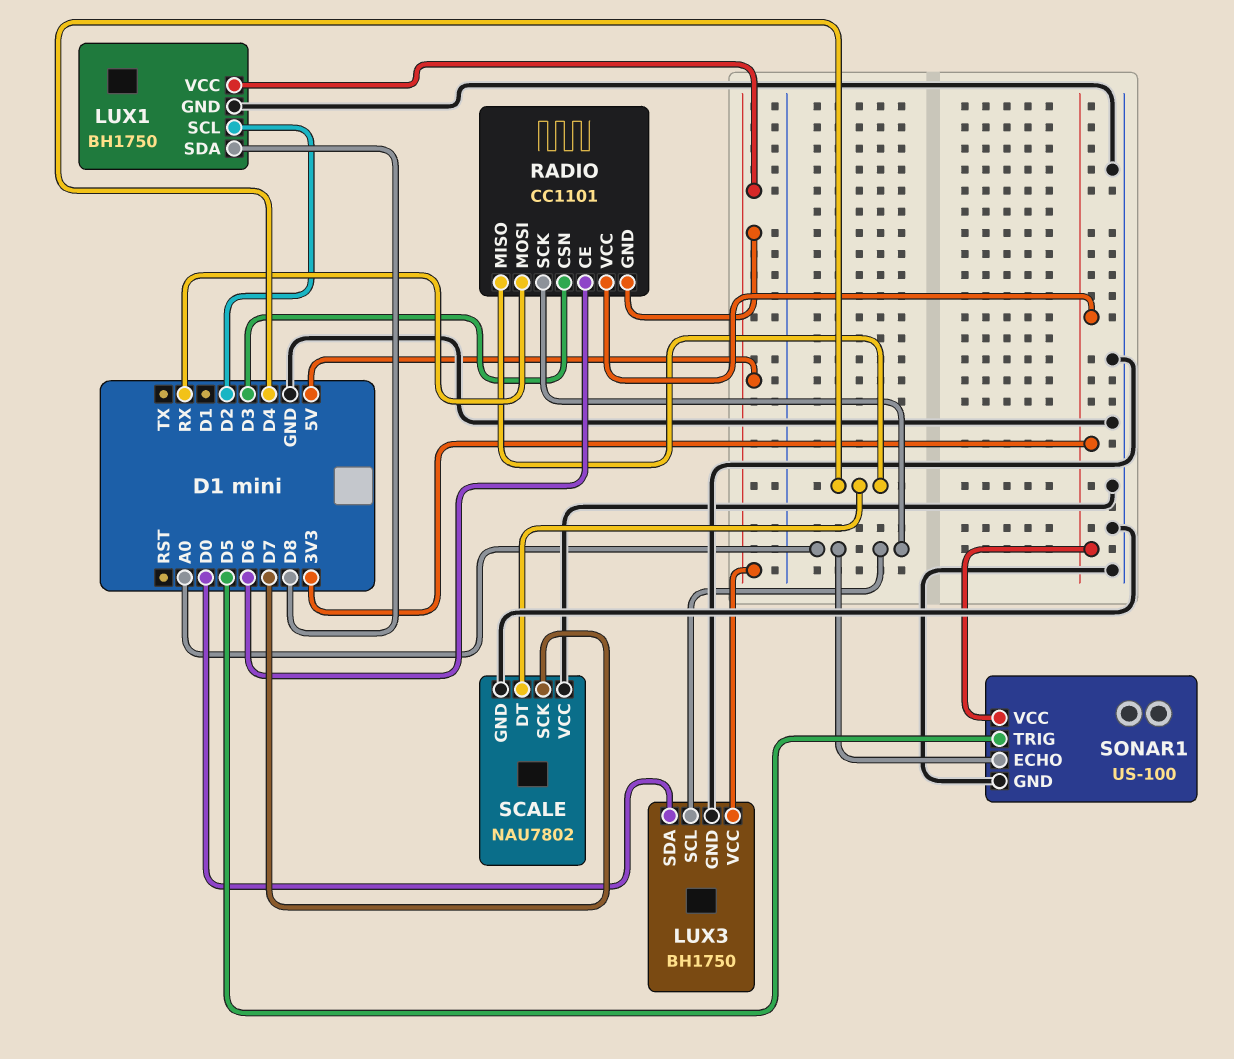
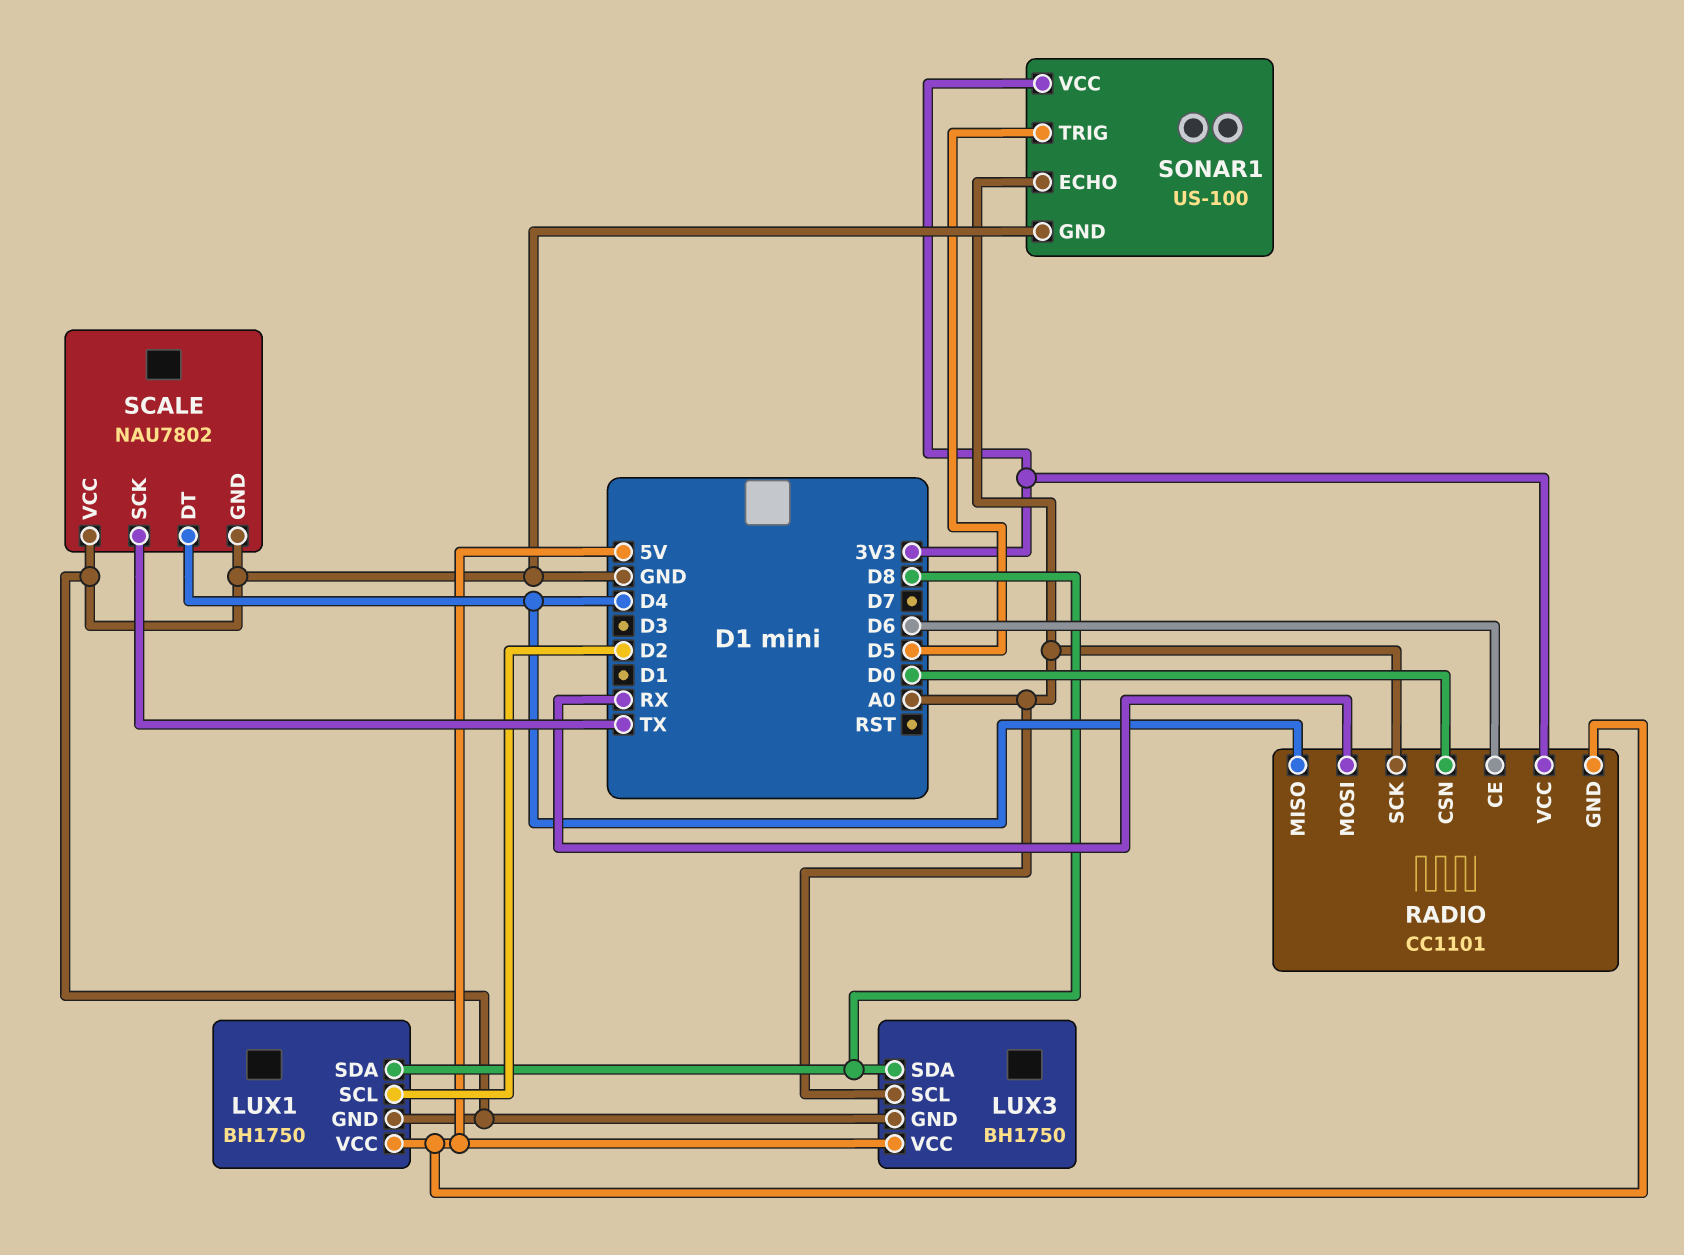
LUX3 pin SDA: D0 -> D8
RADIO pin CSN: D3 -> D0
SCALE pin SCK: D7 -> TX

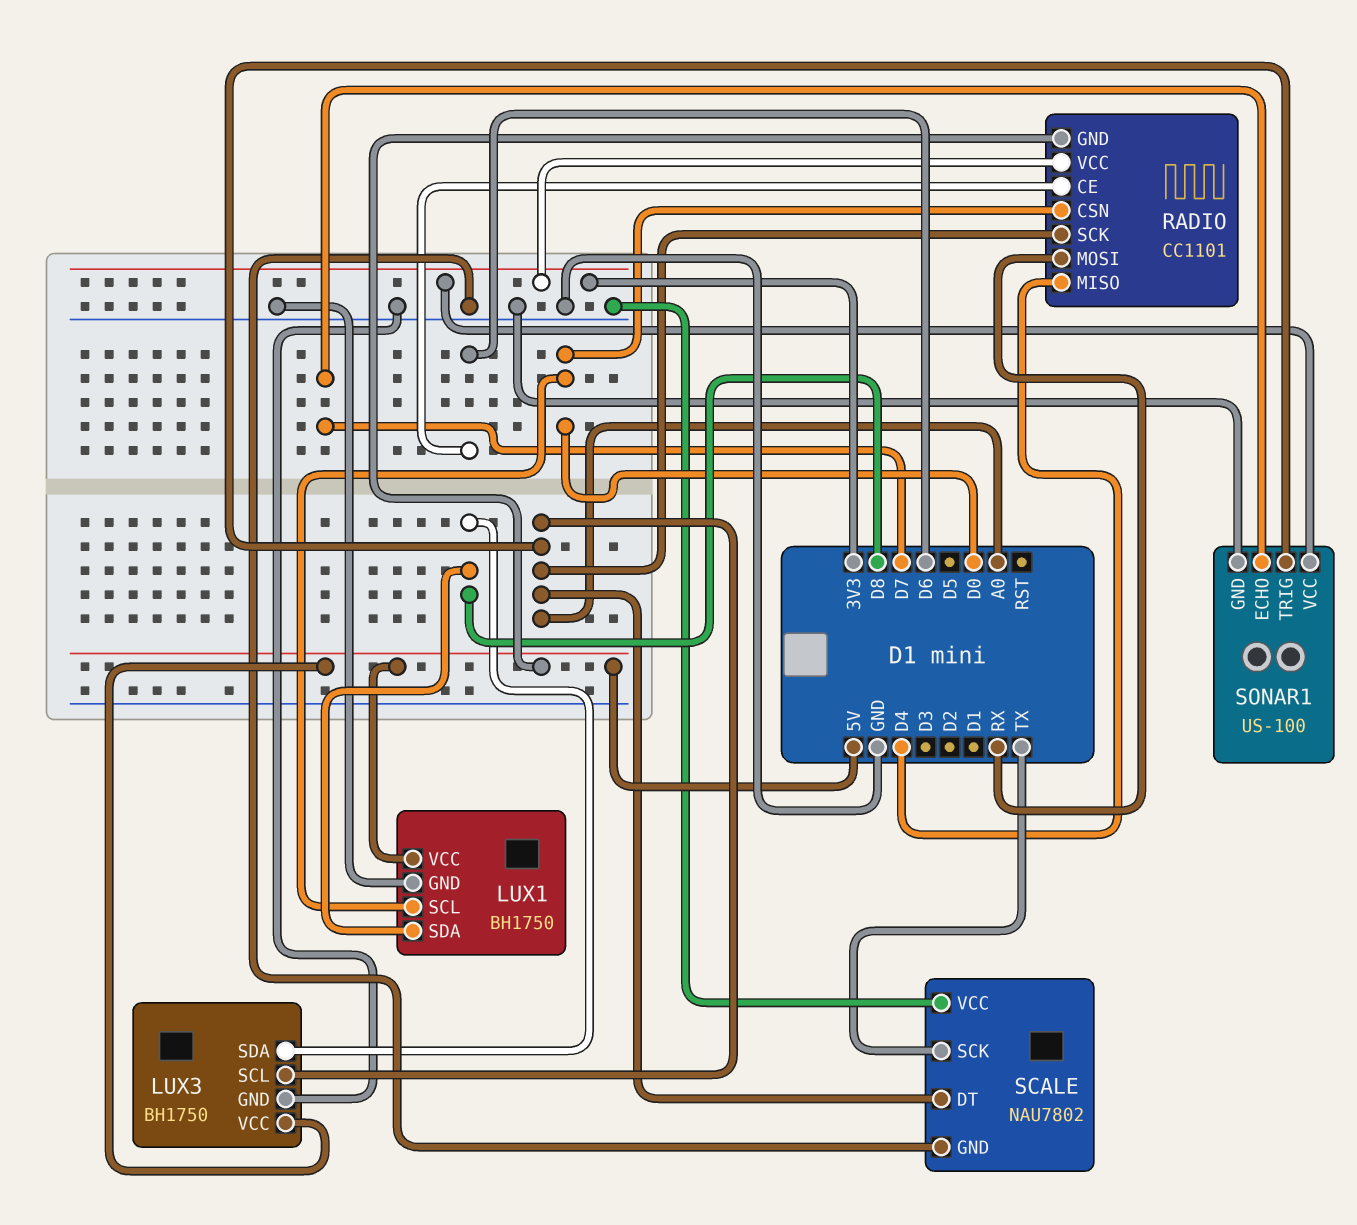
LUX1 pin SCL: D2 -> D0
SCALE pin DT: D4 -> A0
SONAR1 pin ECHO: A0 -> D7
SONAR1 pin TRIG: D5 -> A0

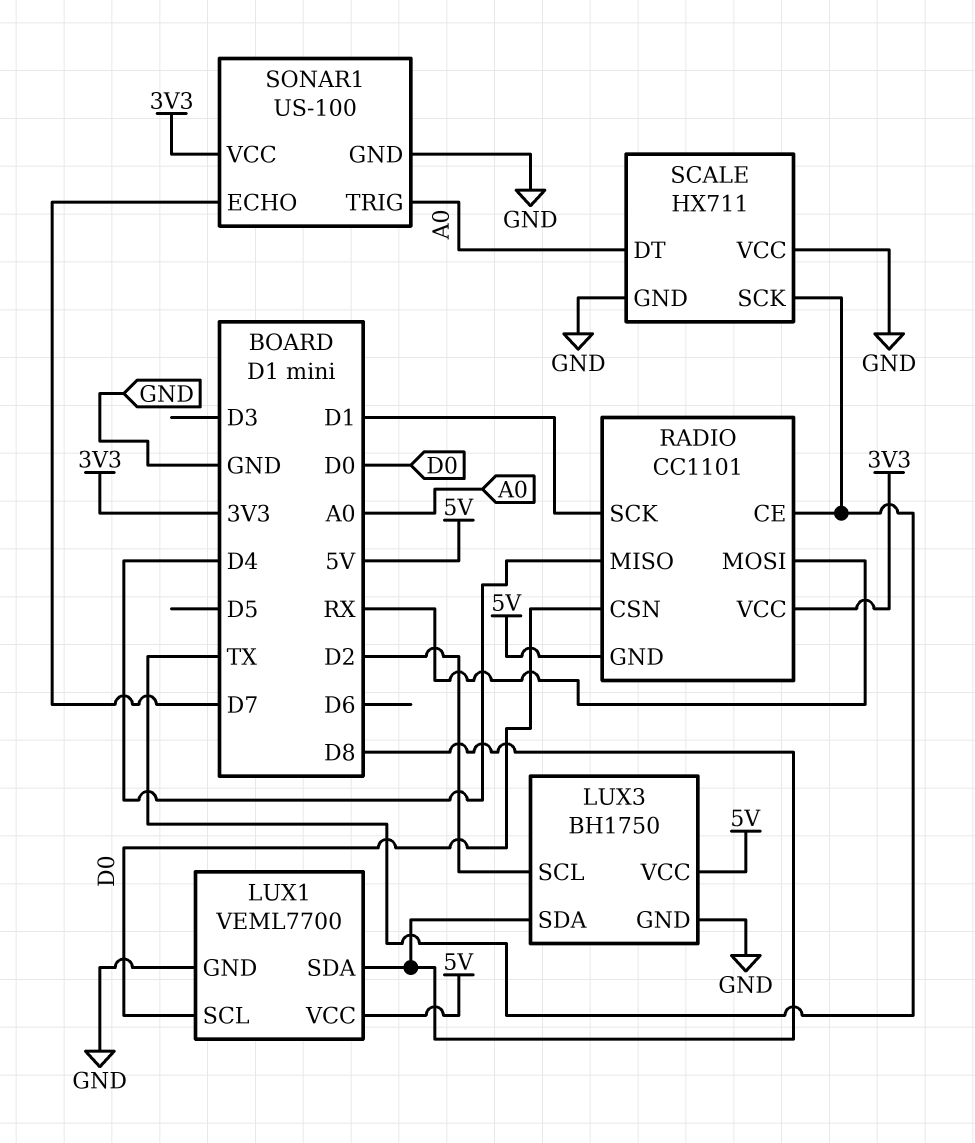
LUX1: BH1750 -> VEML7700
LUX3 pin SCL: A0 -> D2
RADIO pin CE: D6 -> TX
RADIO pin SCK: A0 -> D1
SCALE: NAU7802 -> HX711

